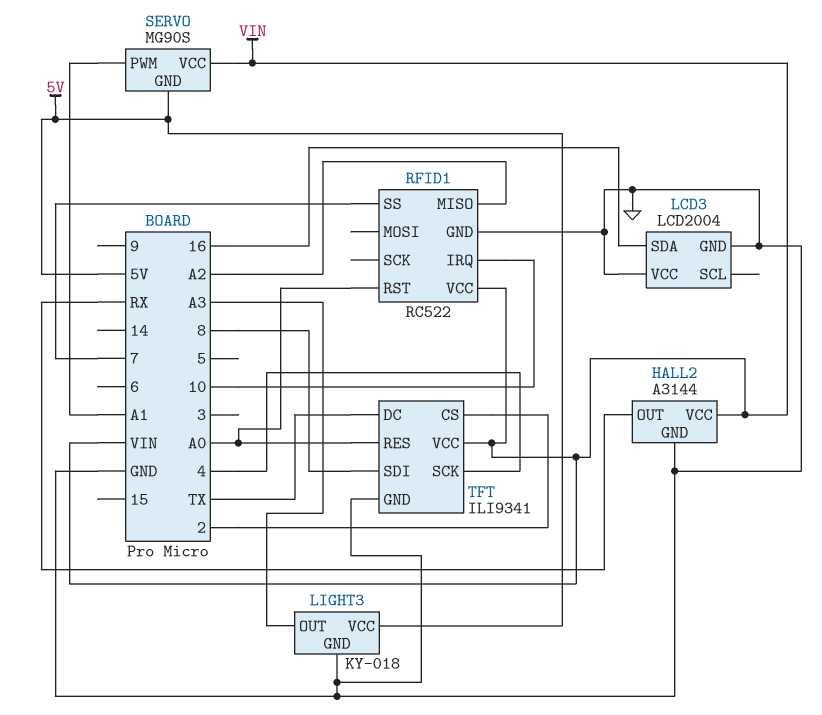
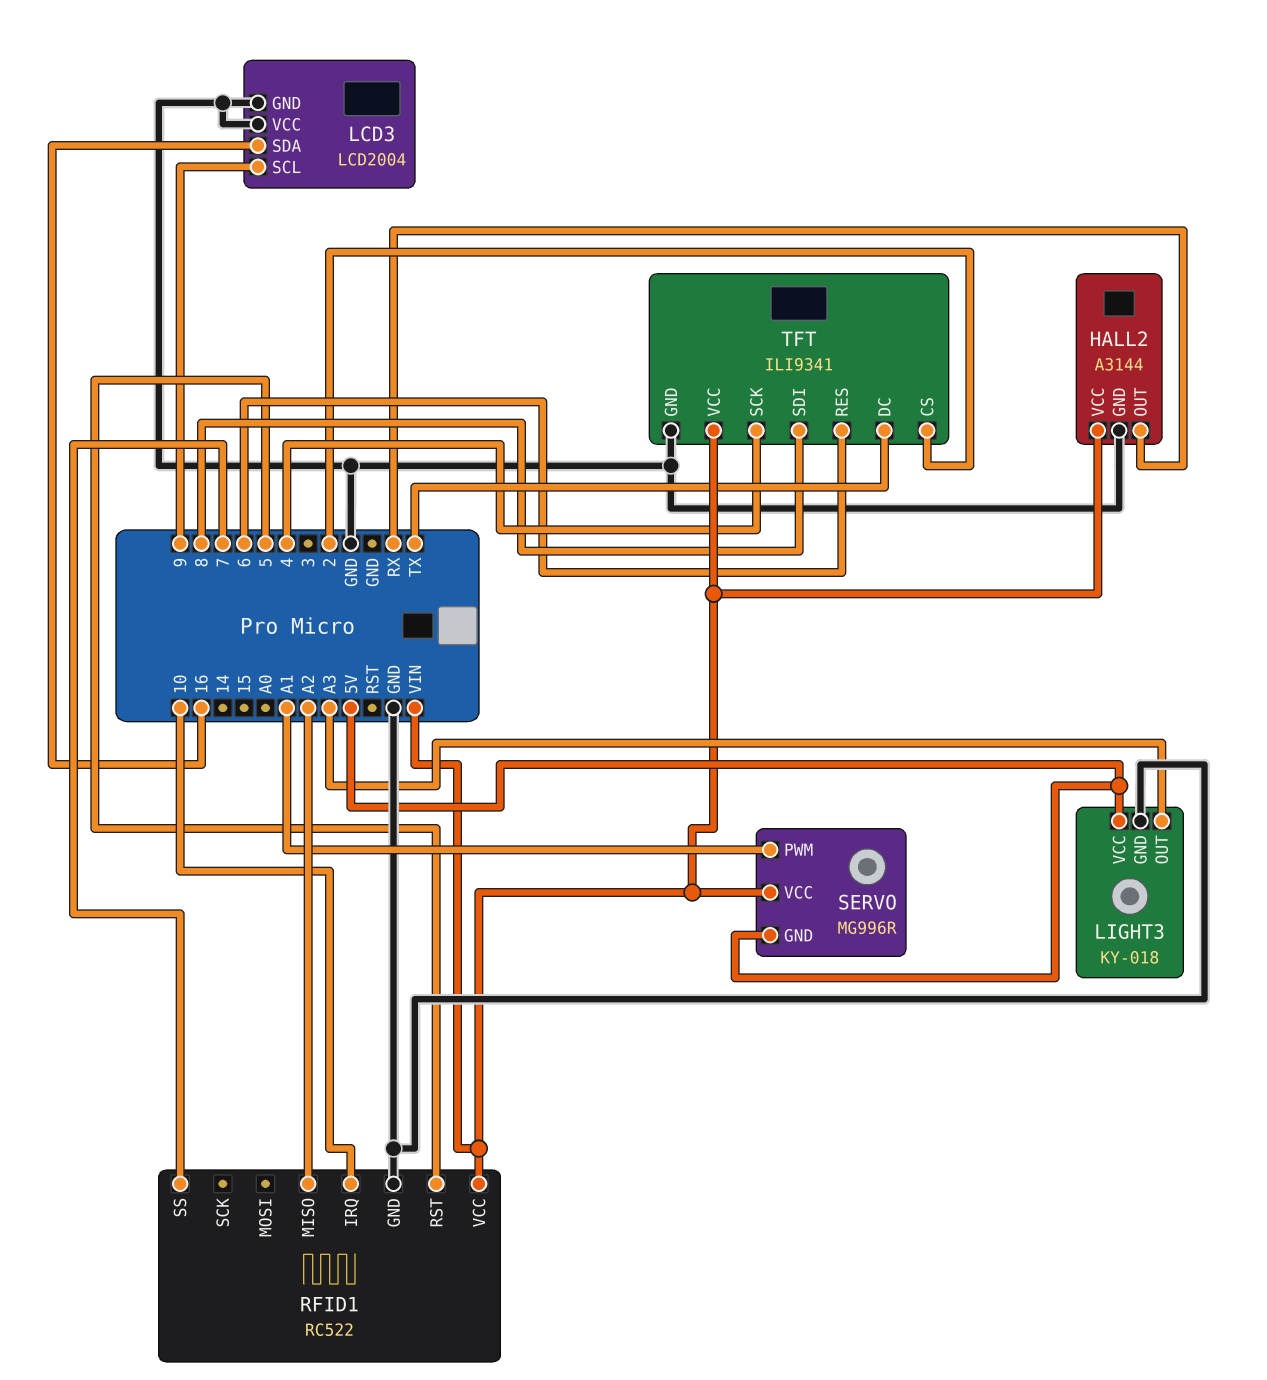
LCD3 pin SCL: none -> 9
RFID1 pin RST: A0 -> 5
SERVO: MG90S -> MG996R
TFT pin RES: A0 -> 6

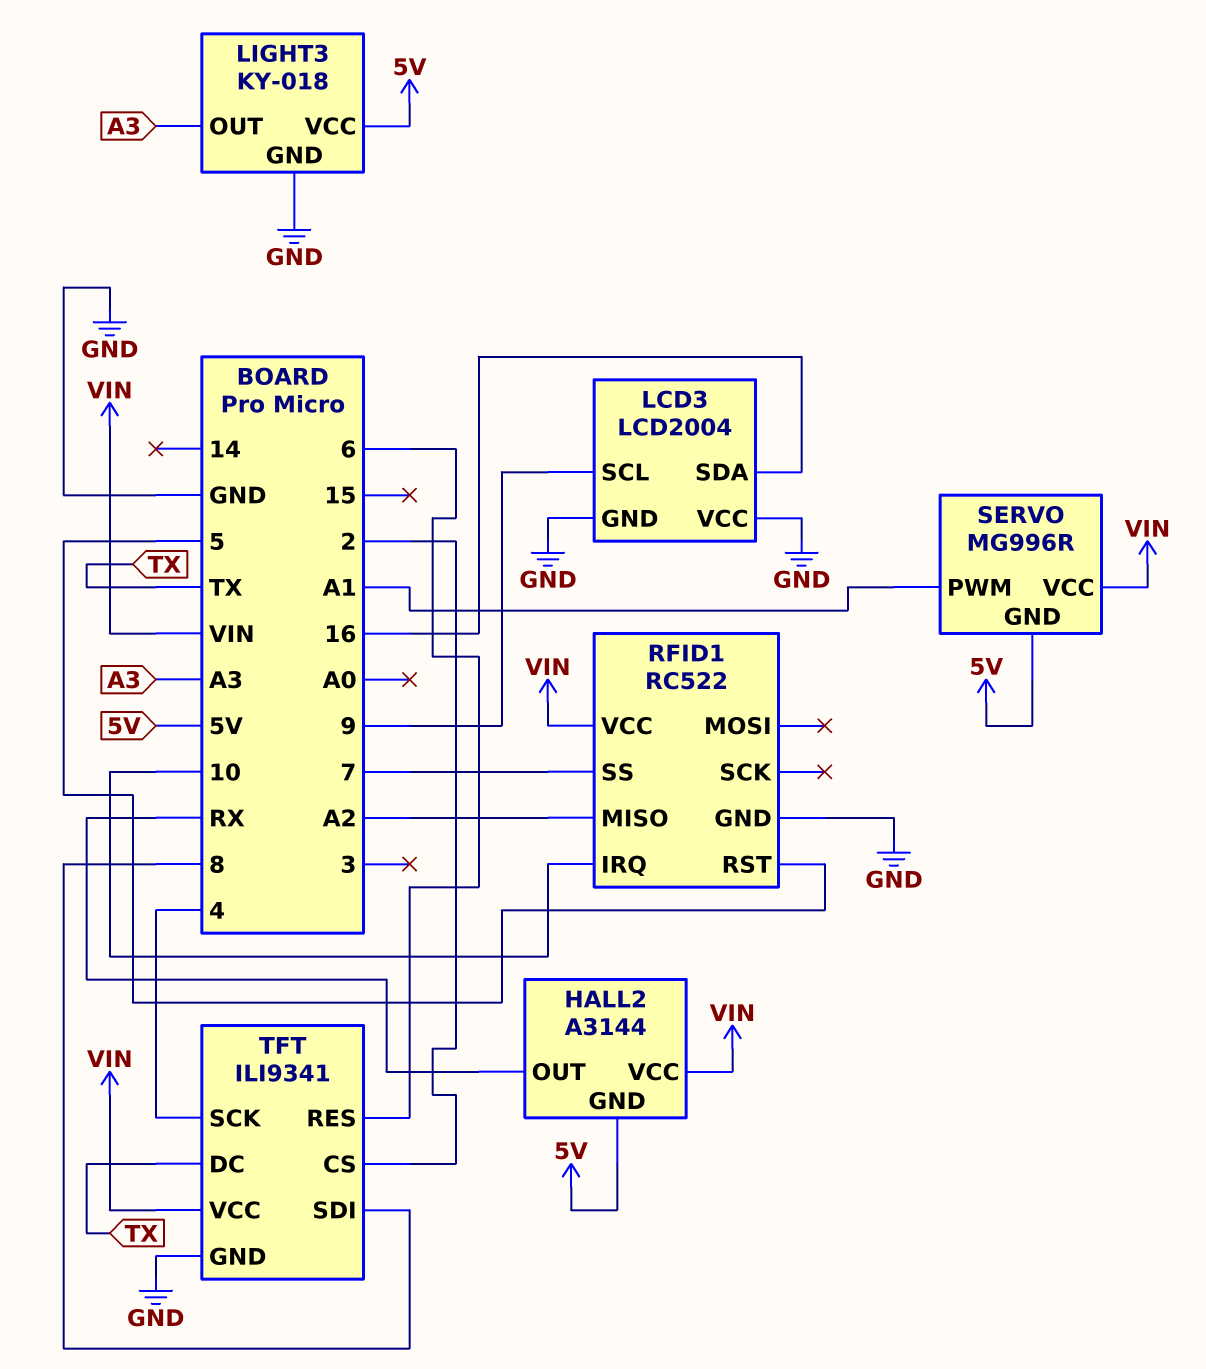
HALL2 pin GND: GND -> 5V

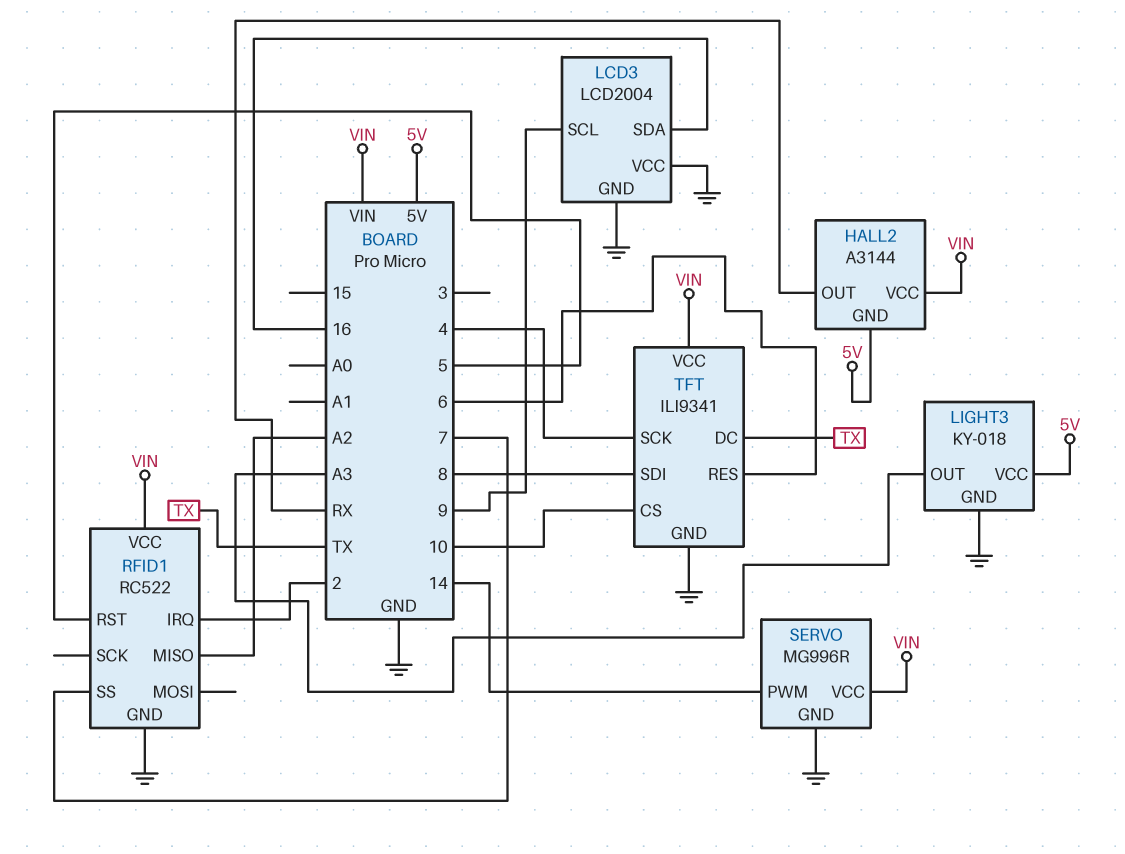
RFID1 pin IRQ: 10 -> 2
SERVO pin GND: 5V -> GND
SERVO pin PWM: A1 -> 14
TFT pin CS: 2 -> 10

